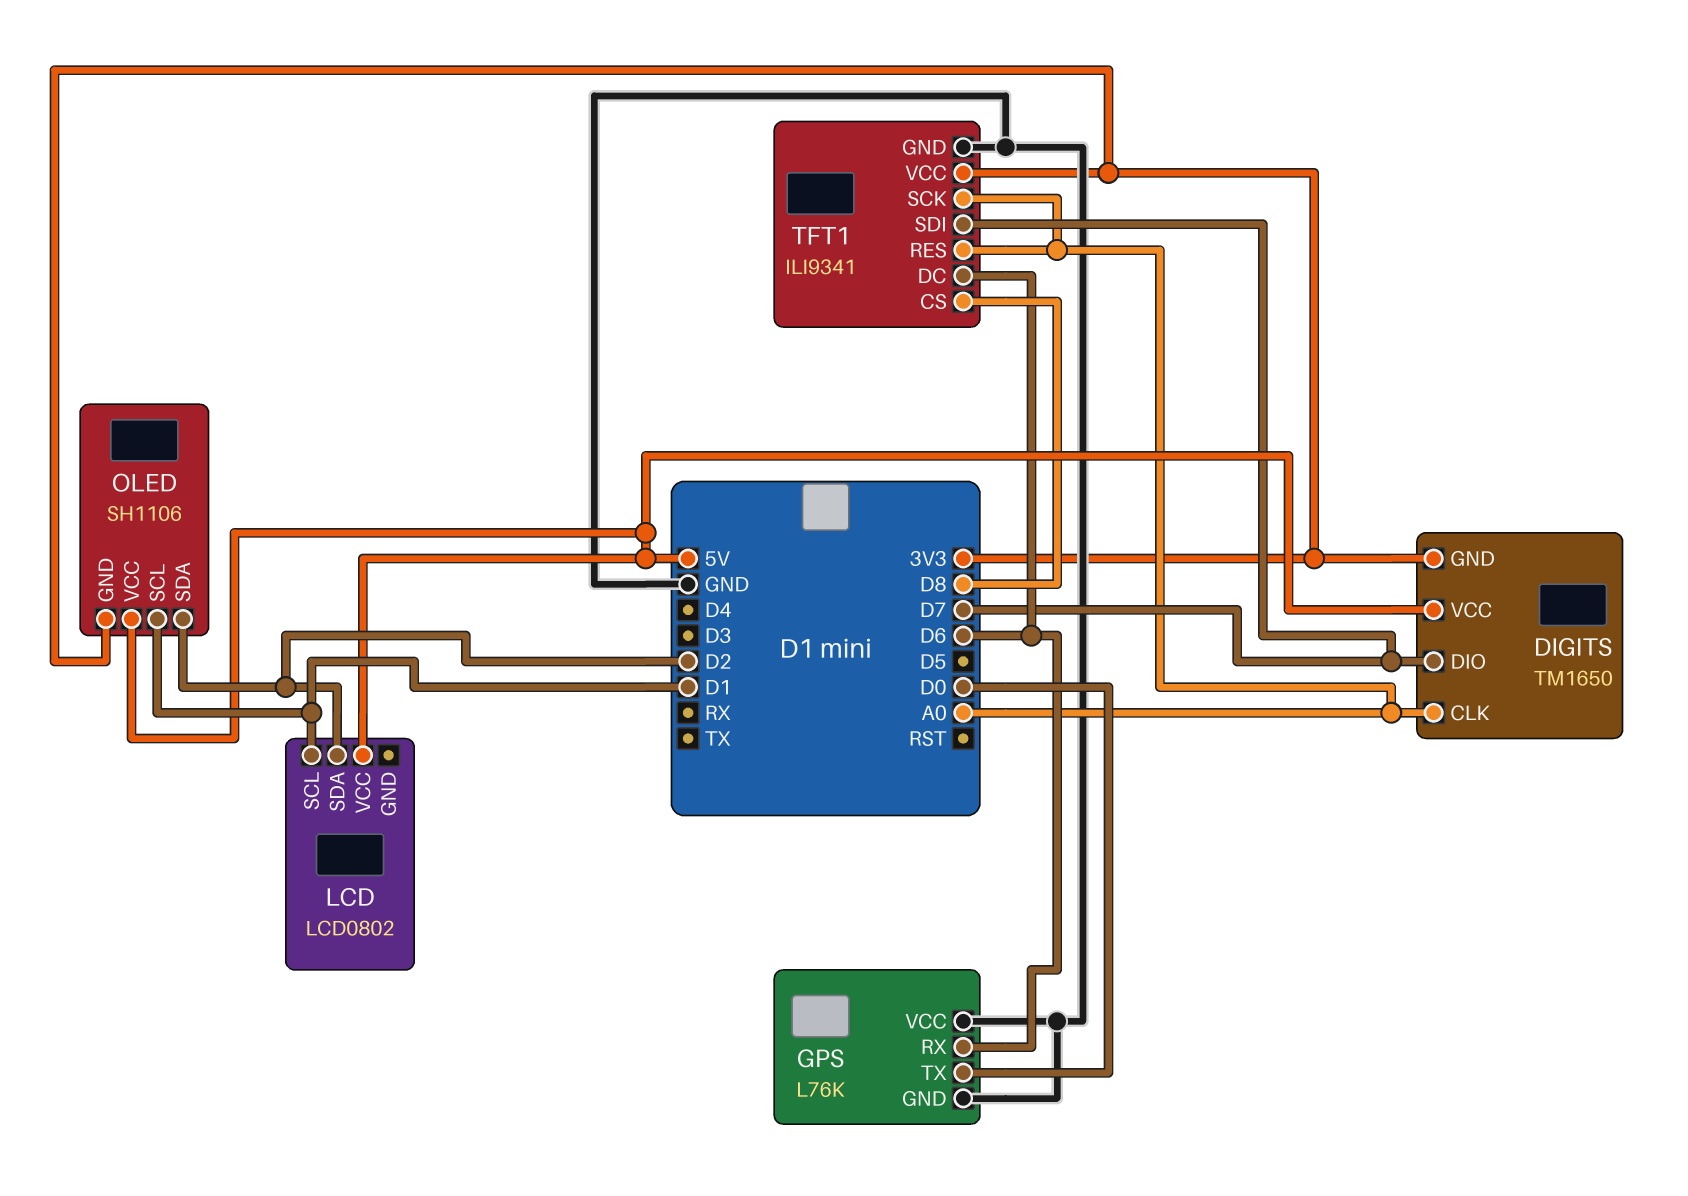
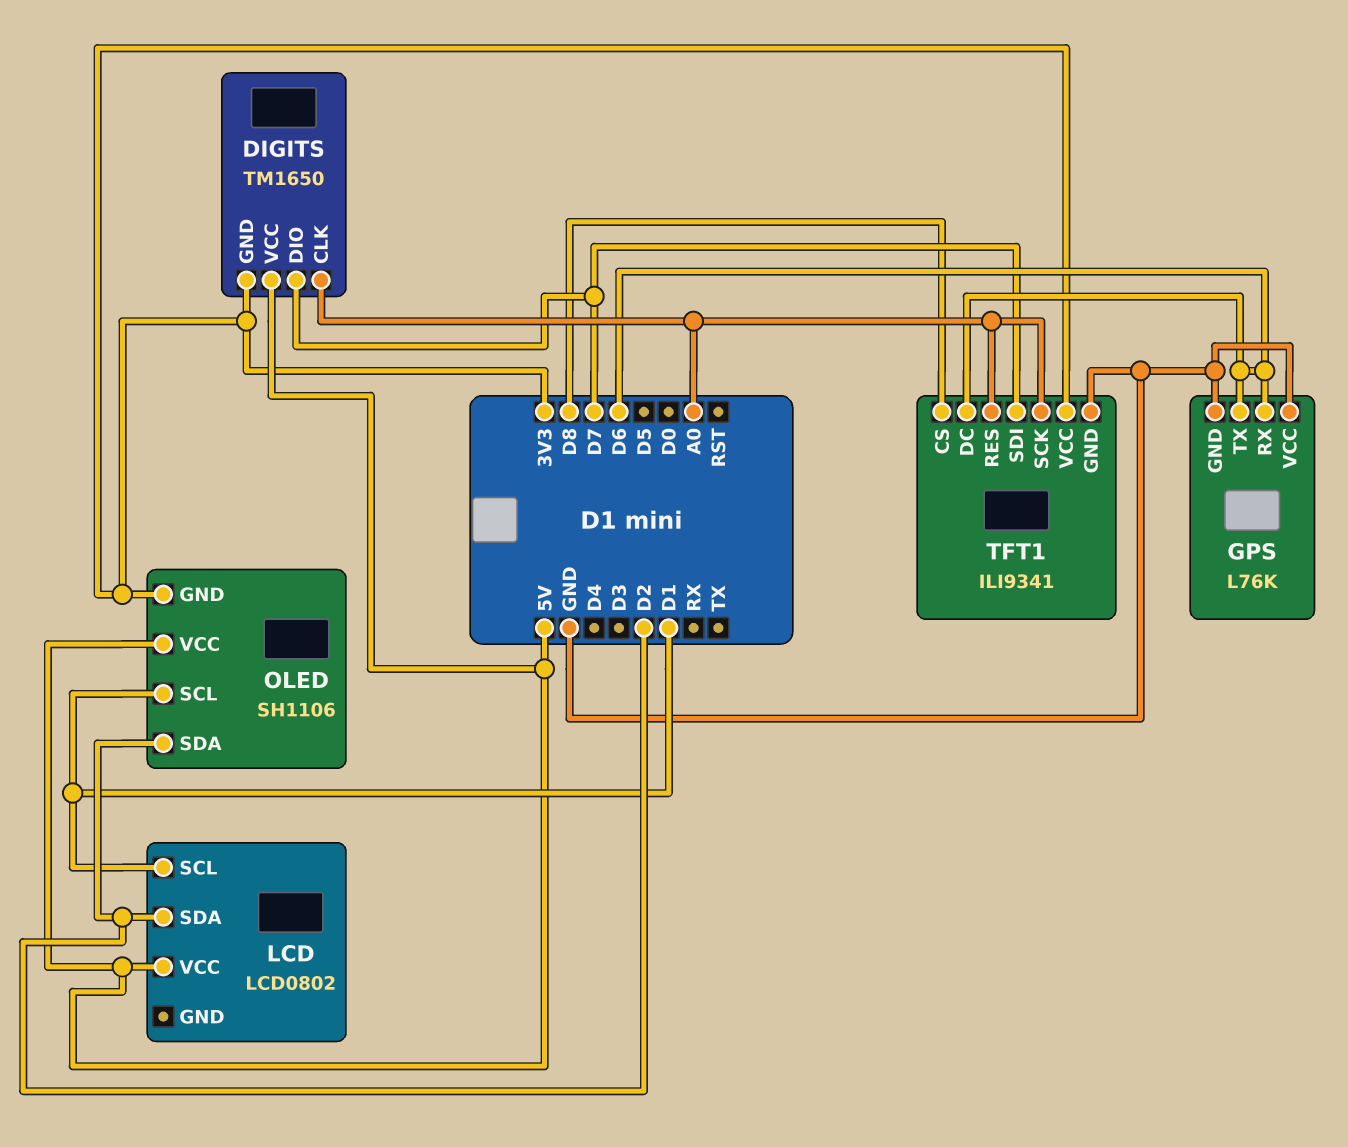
GPS pin TX: D0 -> D6

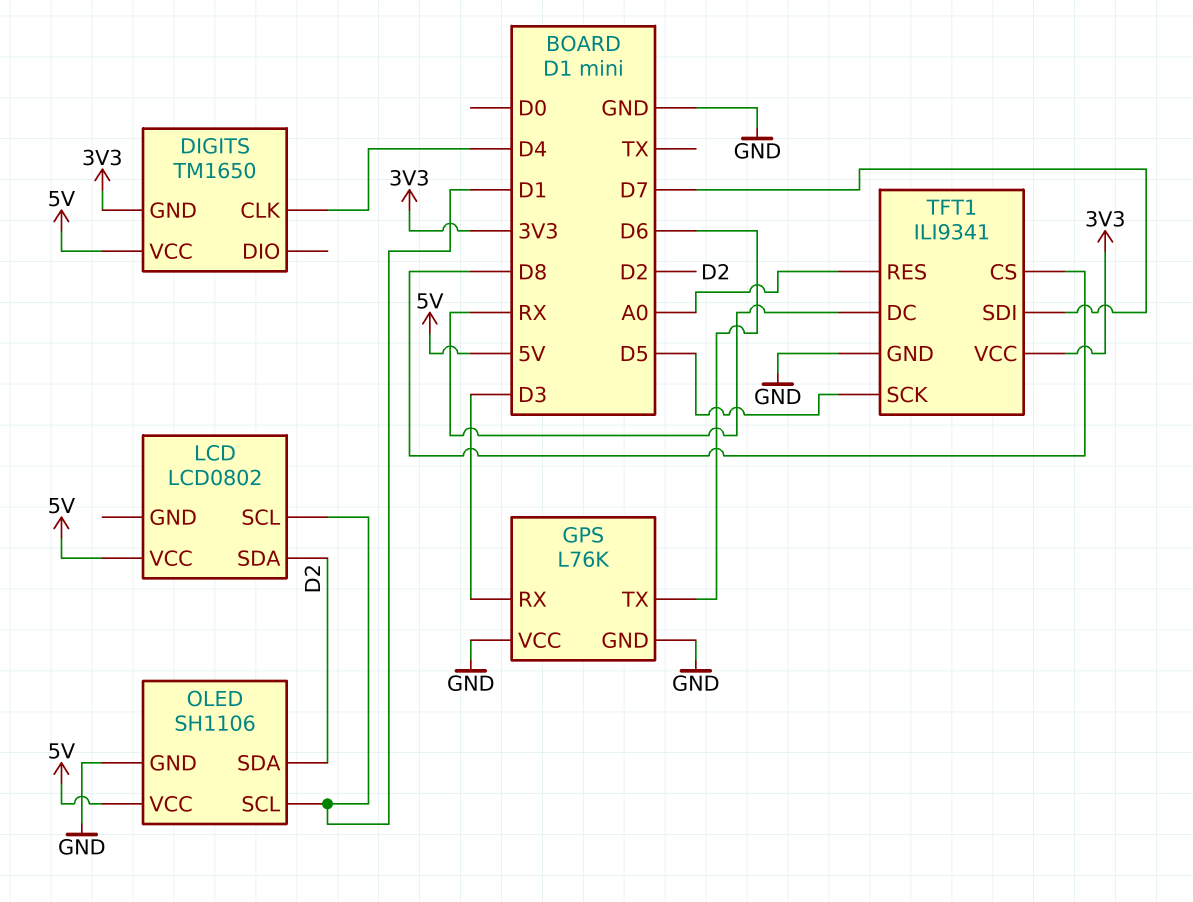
DIGITS pin CLK: A0 -> D4
DIGITS pin DIO: D7 -> none
GPS pin RX: D6 -> D3
OLED pin GND: 3V3 -> GND
TFT1 pin DC: D6 -> RX
TFT1 pin SCK: A0 -> D5

